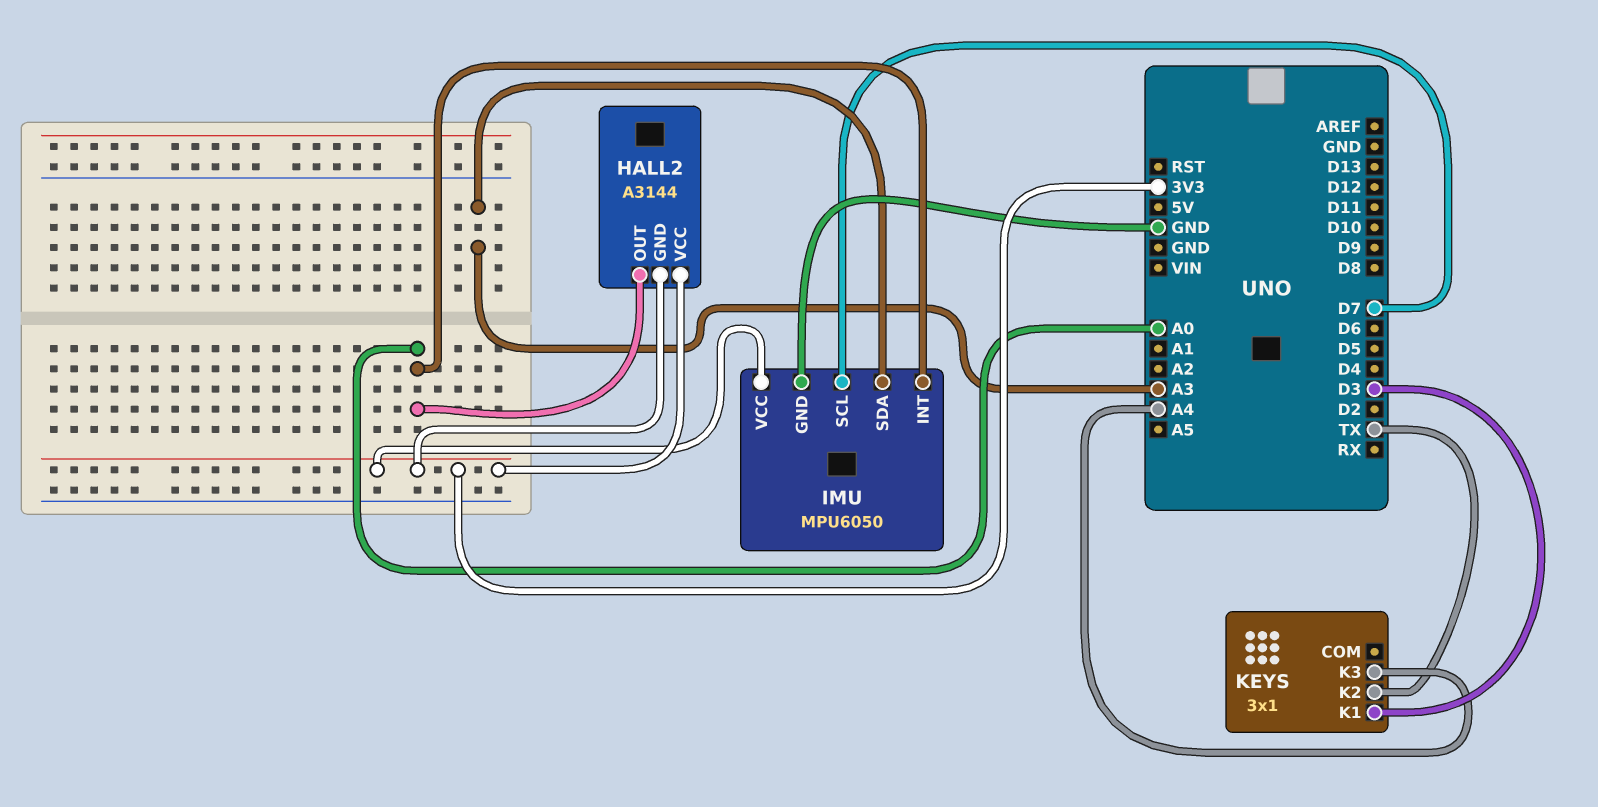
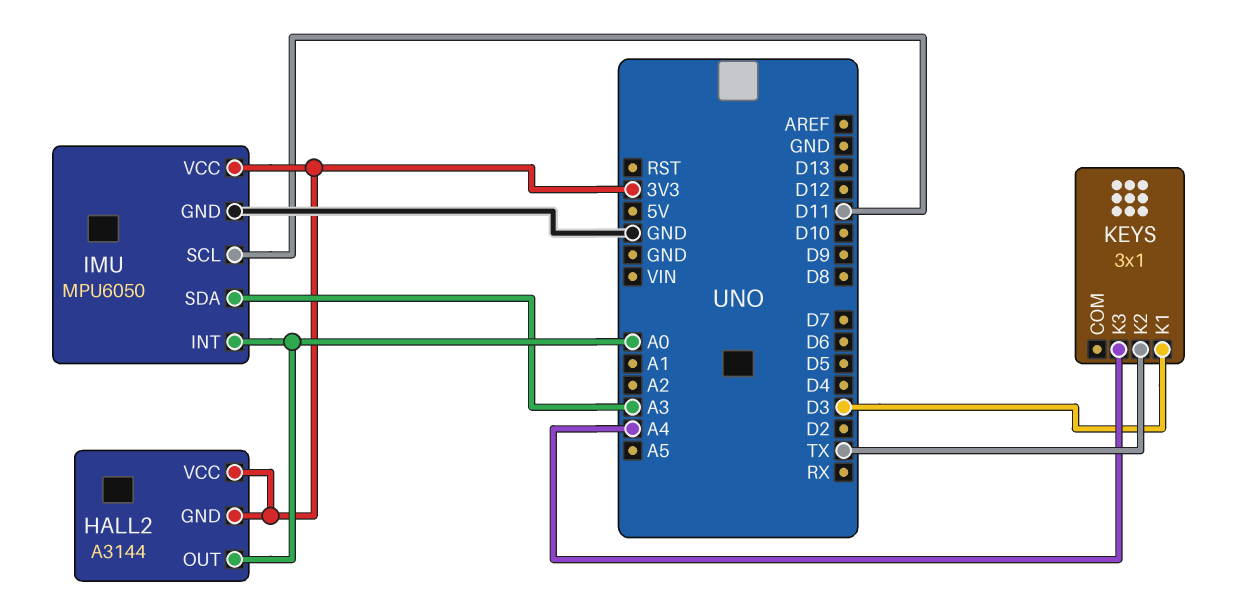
IMU pin SCL: D7 -> D11

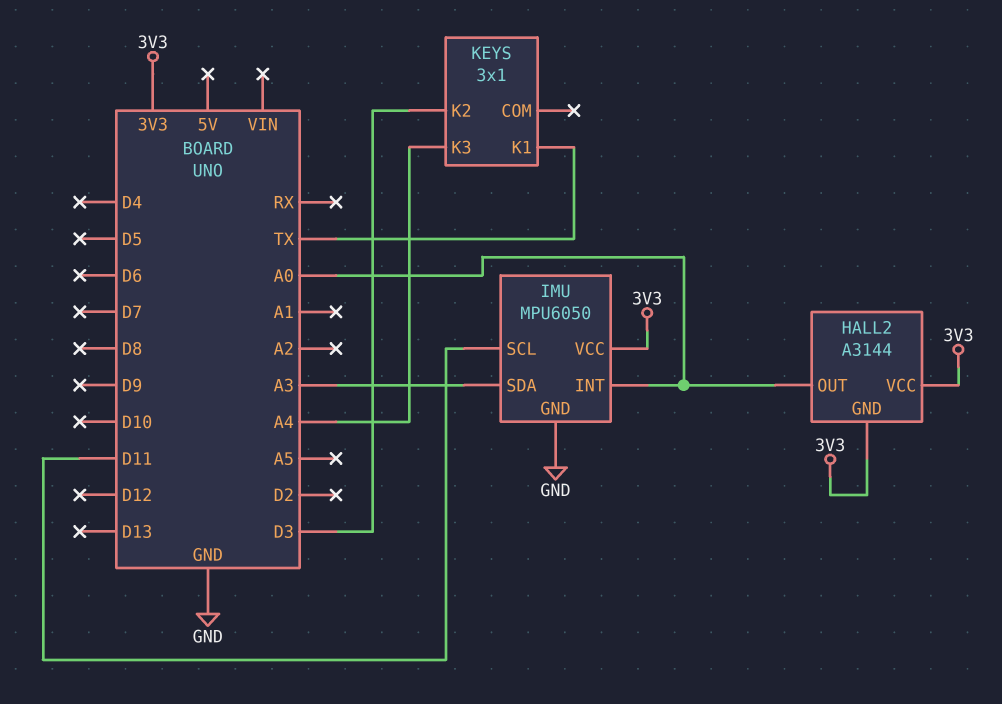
KEYS pin K1: D3 -> TX
KEYS pin K2: TX -> D3

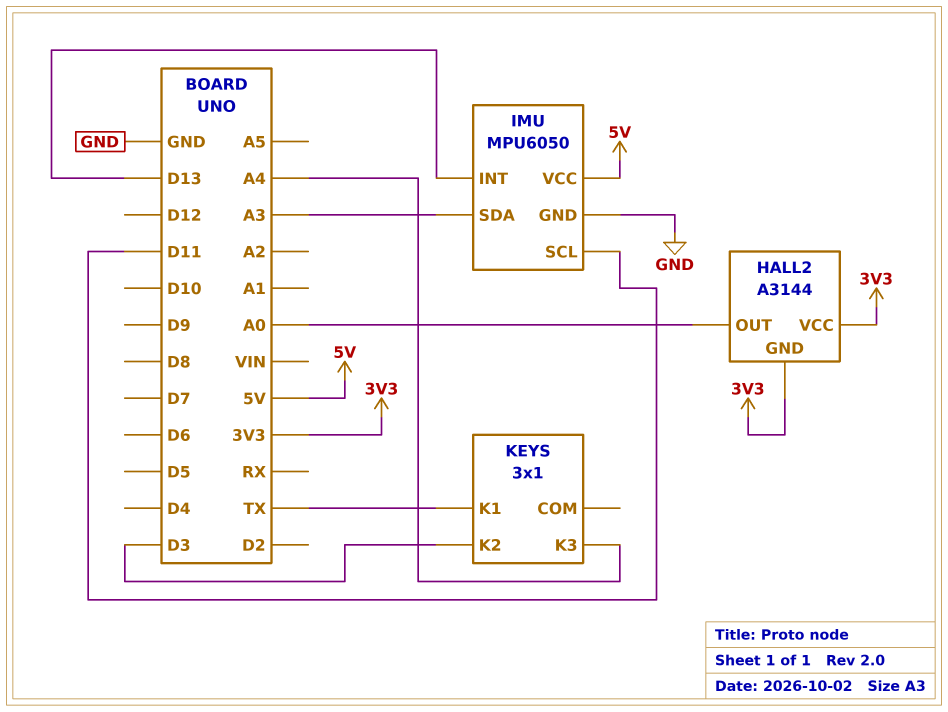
IMU pin INT: A0 -> D13
IMU pin VCC: 3V3 -> 5V

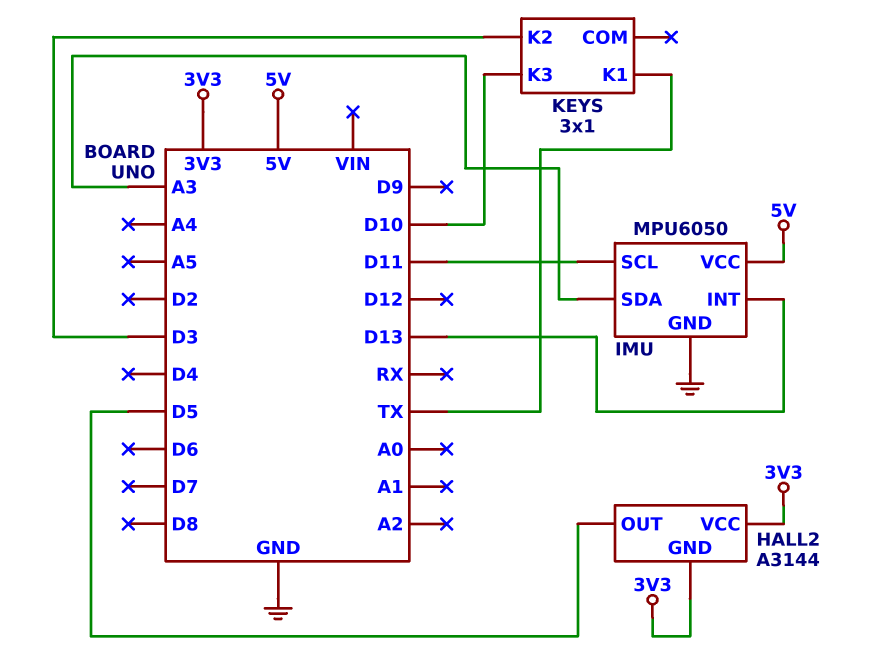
HALL2 pin OUT: A0 -> D5
KEYS pin K3: A4 -> D10

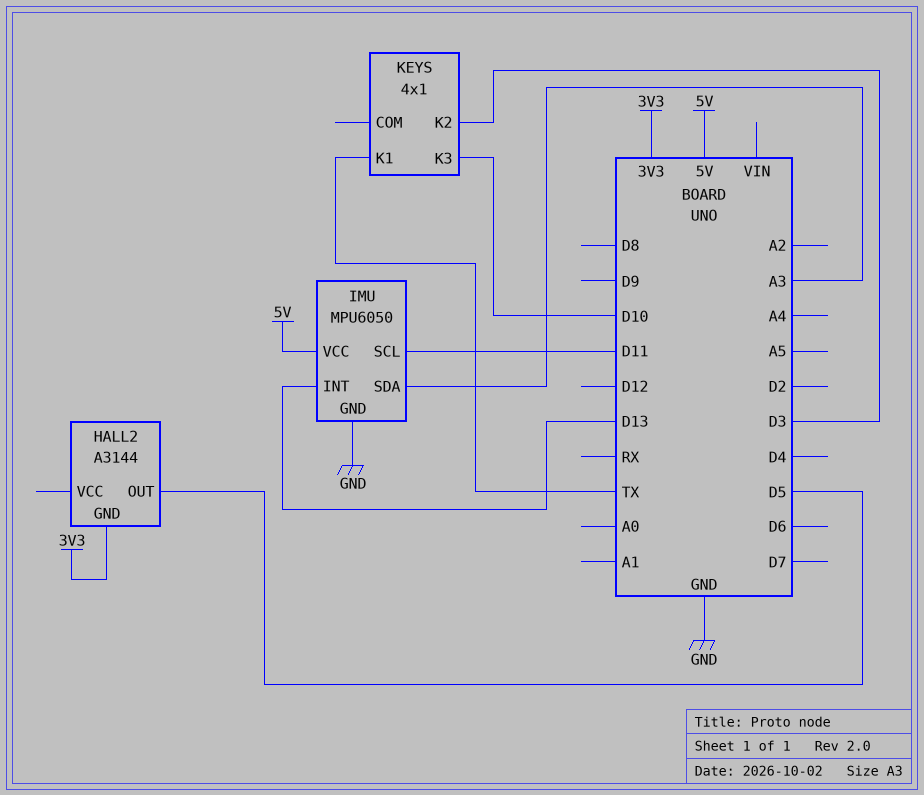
HALL2 pin VCC: 3V3 -> none
KEYS: 3x1 -> 4x1

